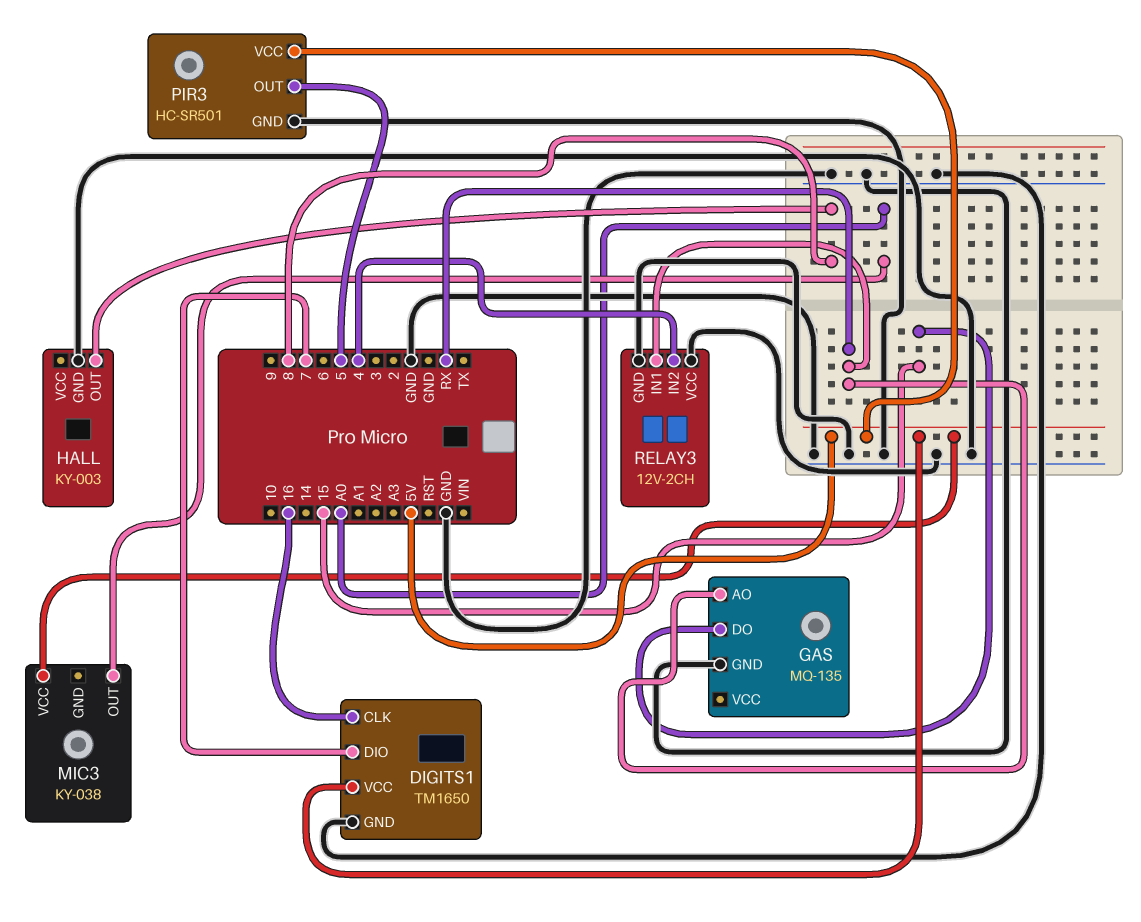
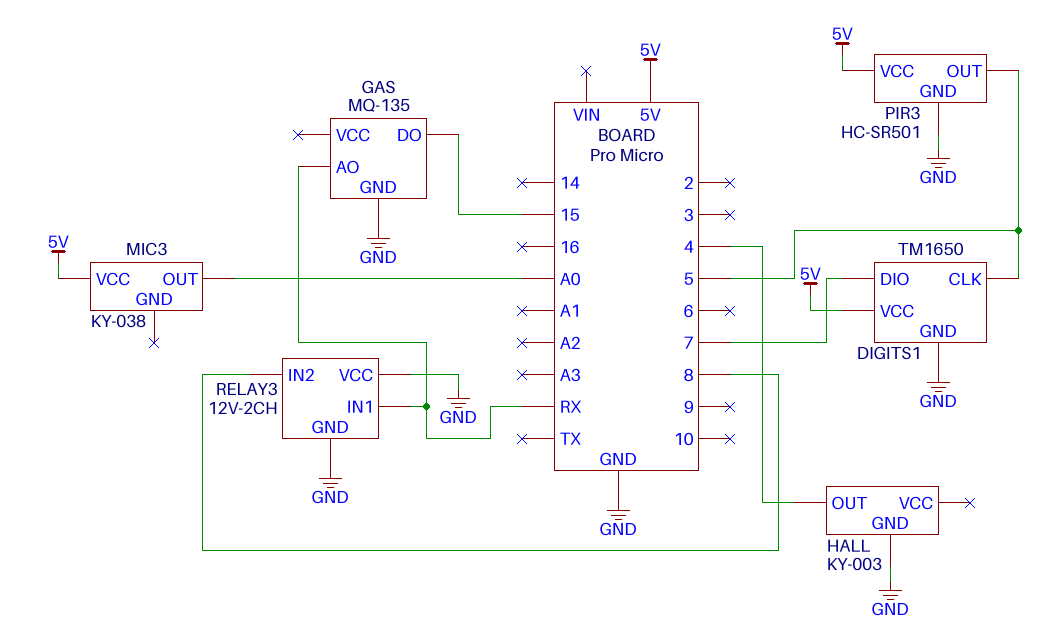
DIGITS1 pin CLK: 16 -> 5
HALL pin OUT: 8 -> 4
RELAY3 pin IN2: 4 -> 8

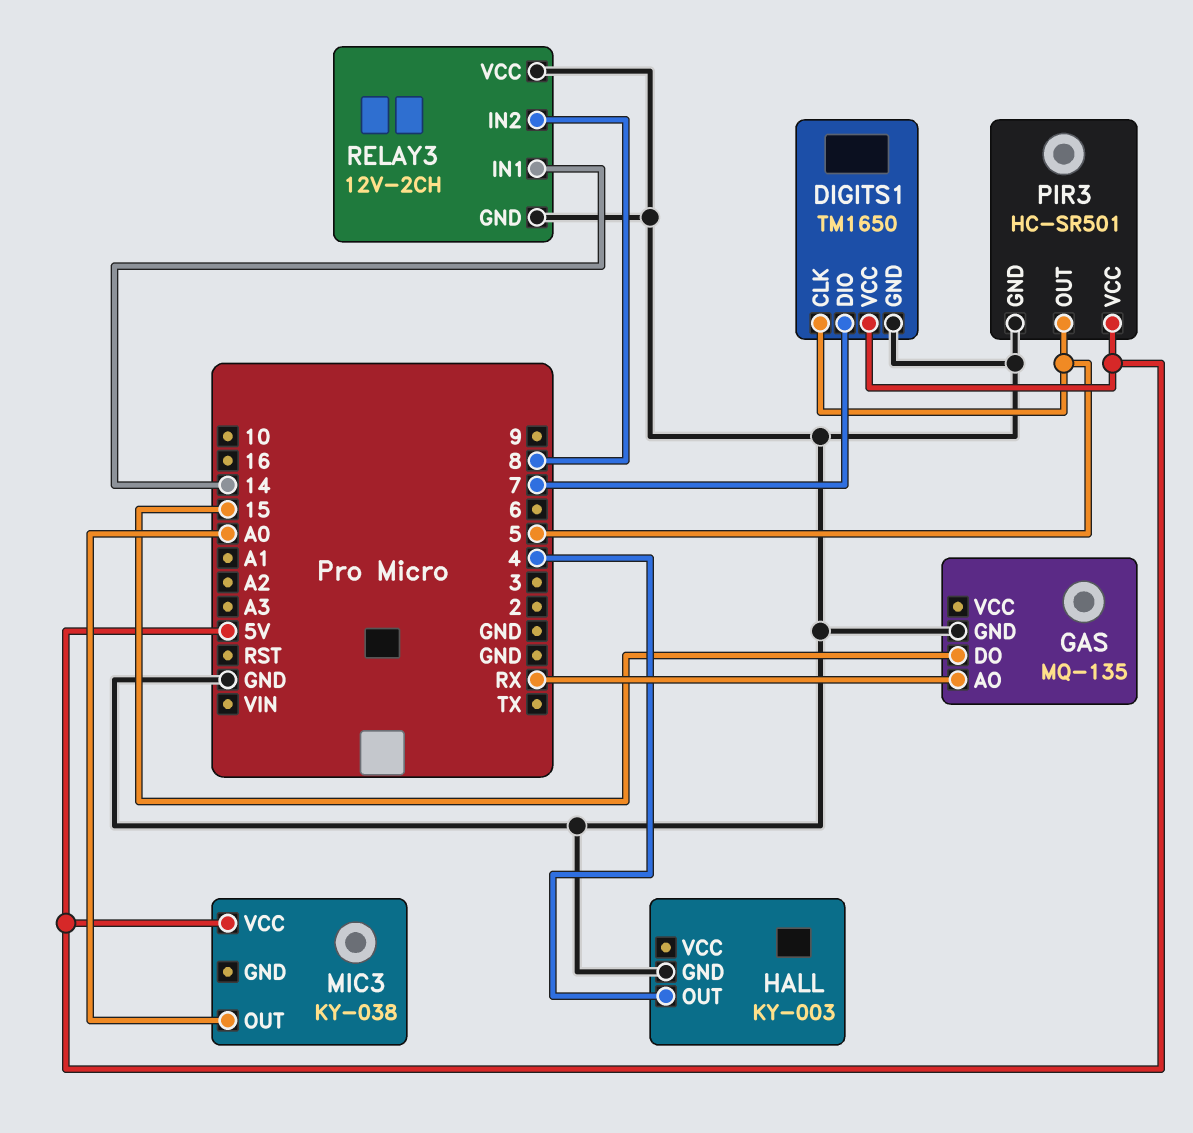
RELAY3 pin IN1: RX -> 14

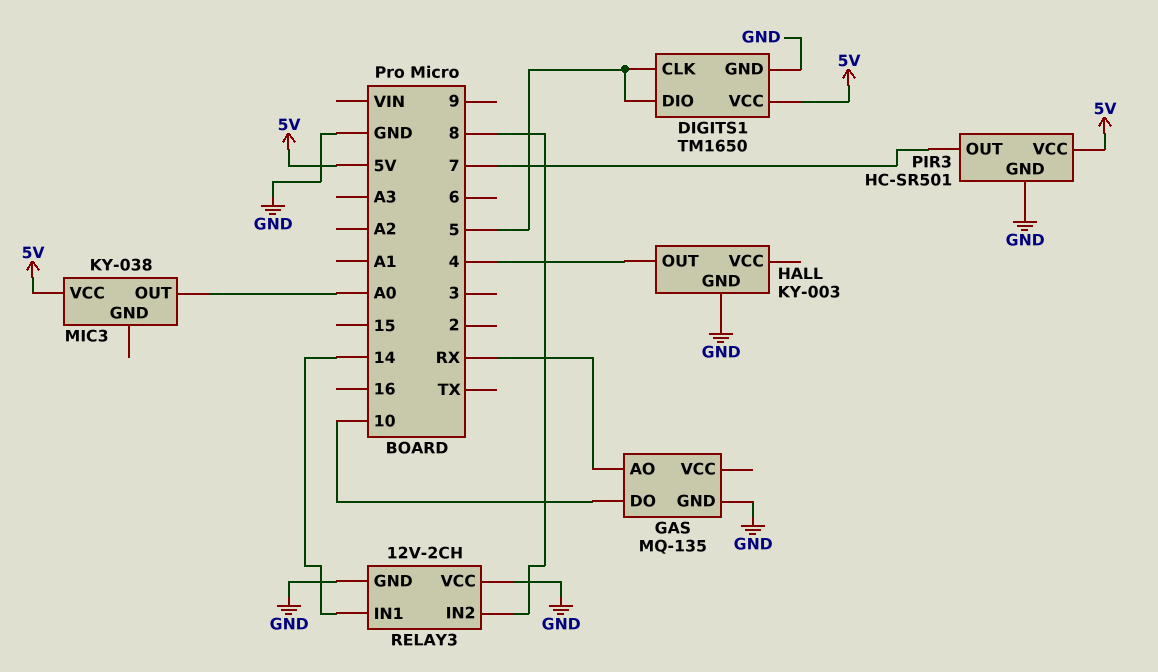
DIGITS1 pin DIO: 7 -> 5
GAS pin DO: 15 -> 10
PIR3 pin OUT: 5 -> 7

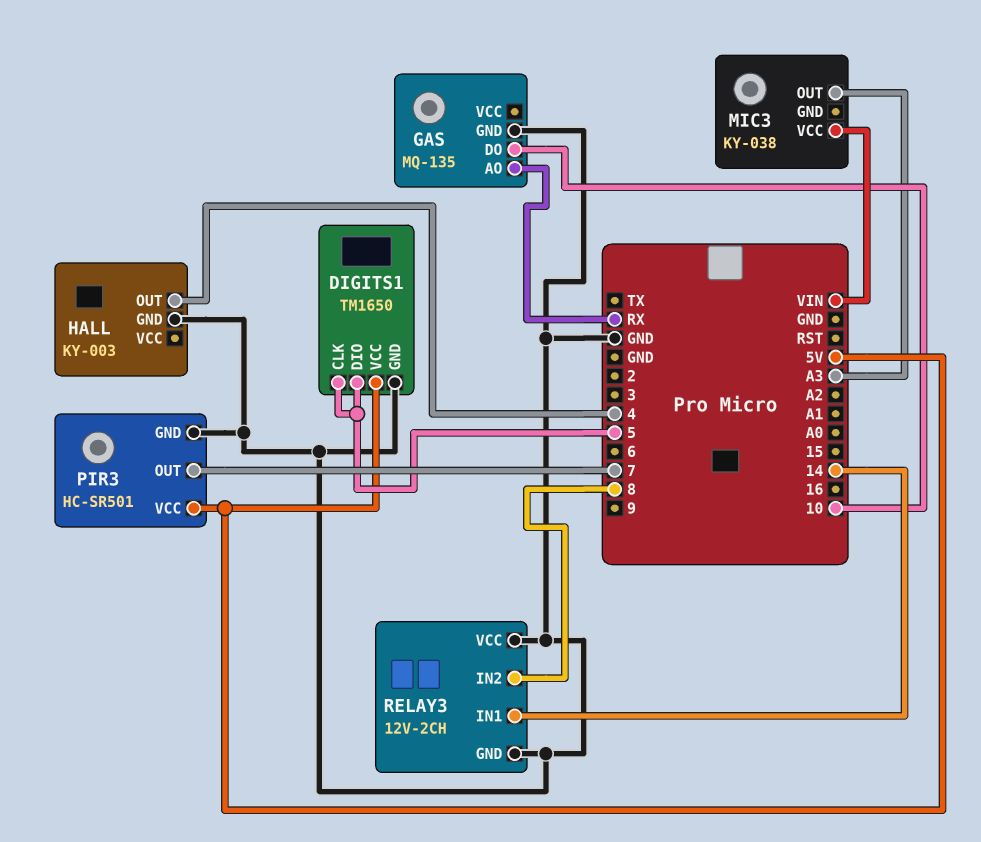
MIC3 pin OUT: A0 -> A3
MIC3 pin VCC: 5V -> VIN

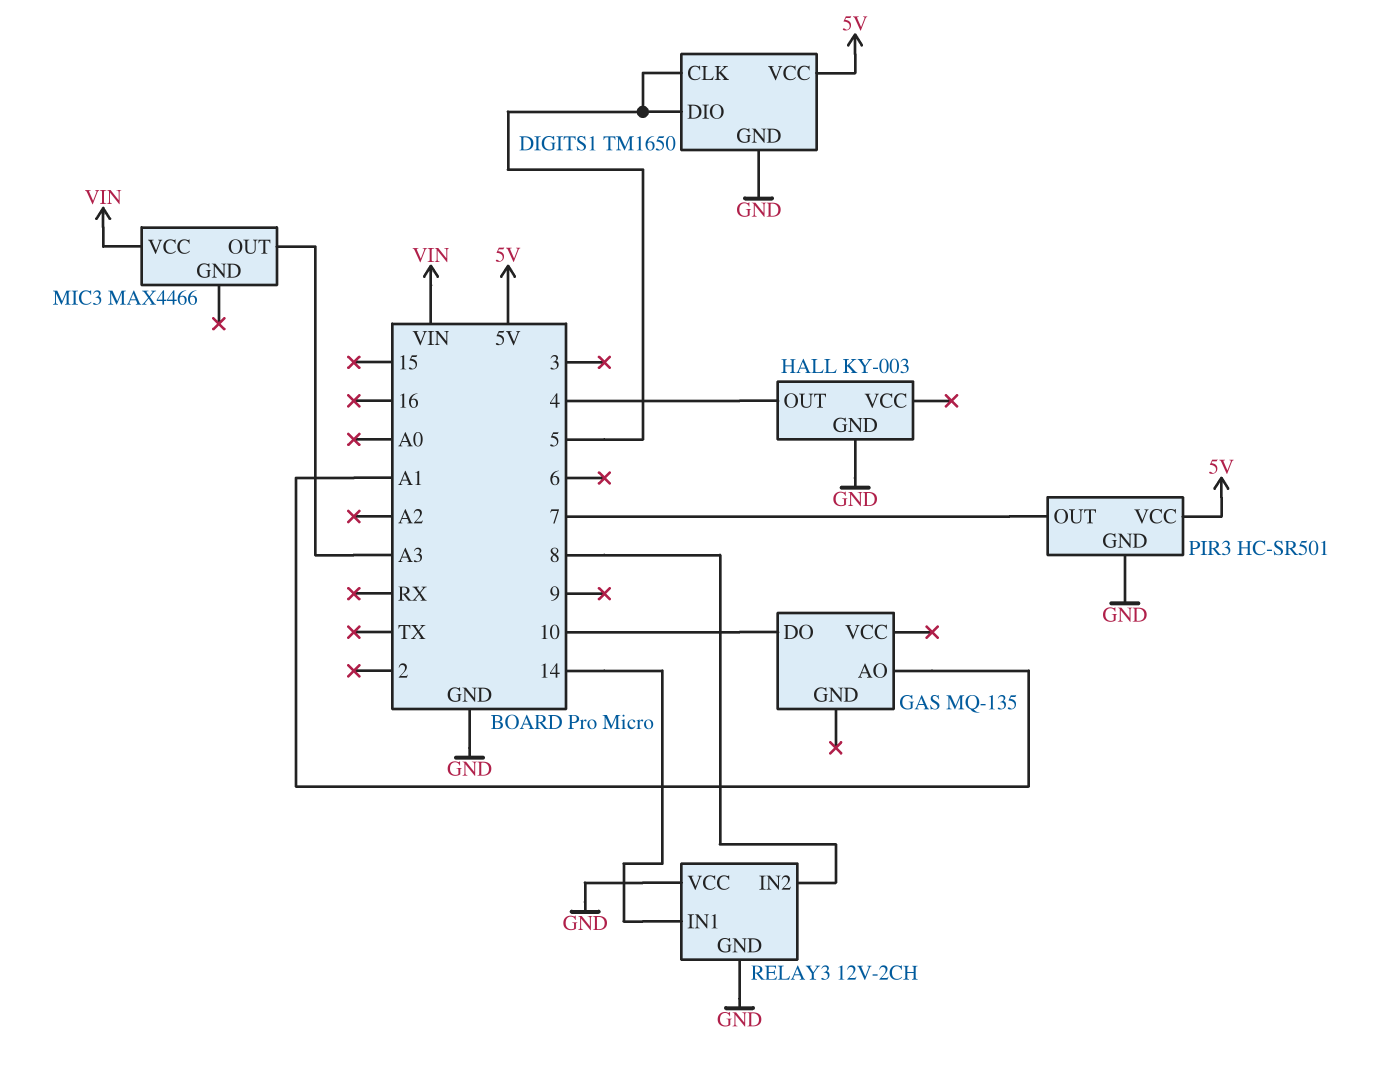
GAS pin AO: RX -> A1
GAS pin GND: GND -> none
MIC3: KY-038 -> MAX4466

